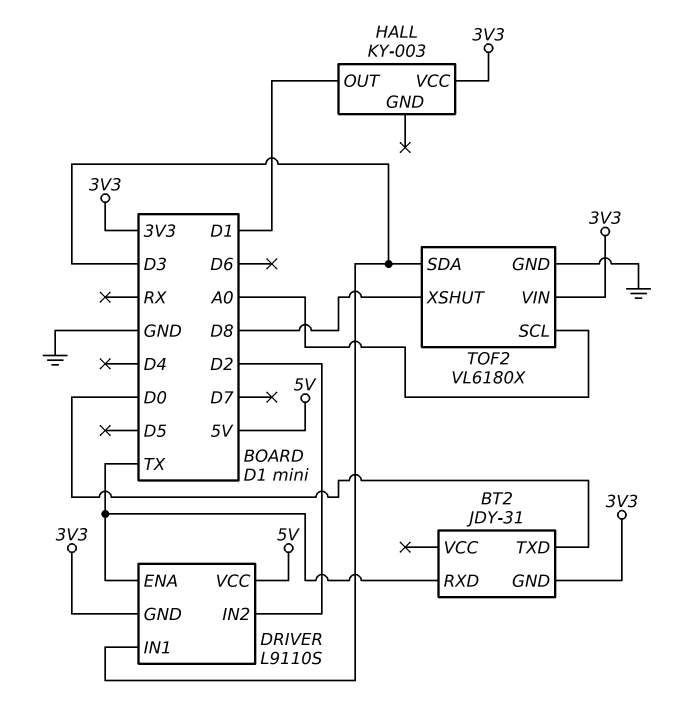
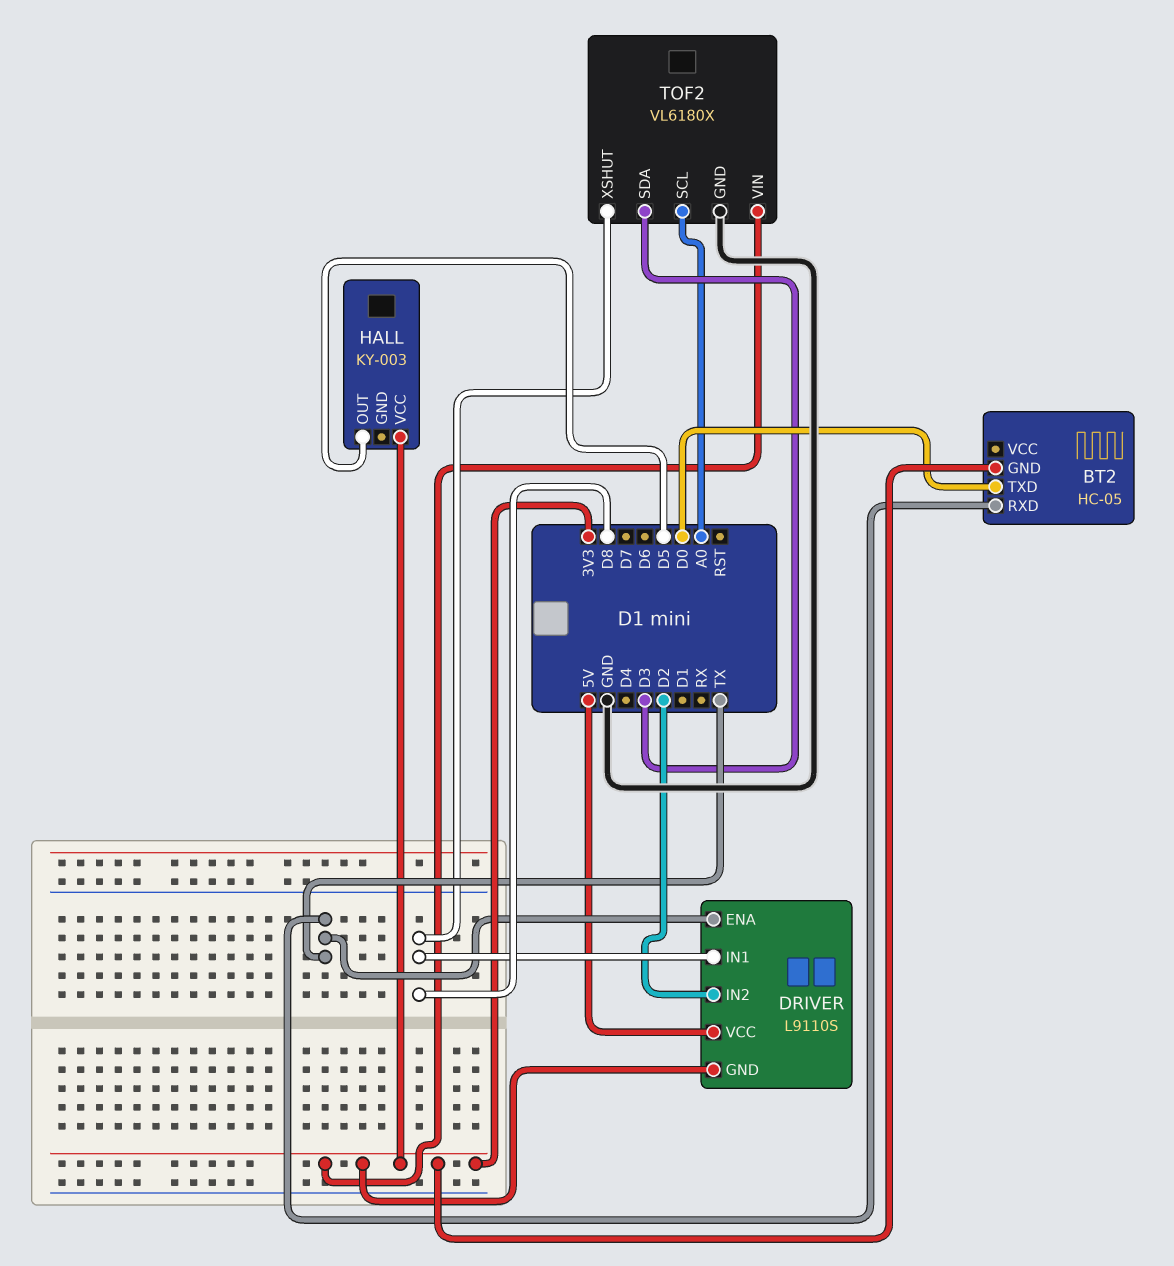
BT2: JDY-31 -> HC-05
DRIVER pin IN1: D3 -> D8
HALL pin OUT: D1 -> D5

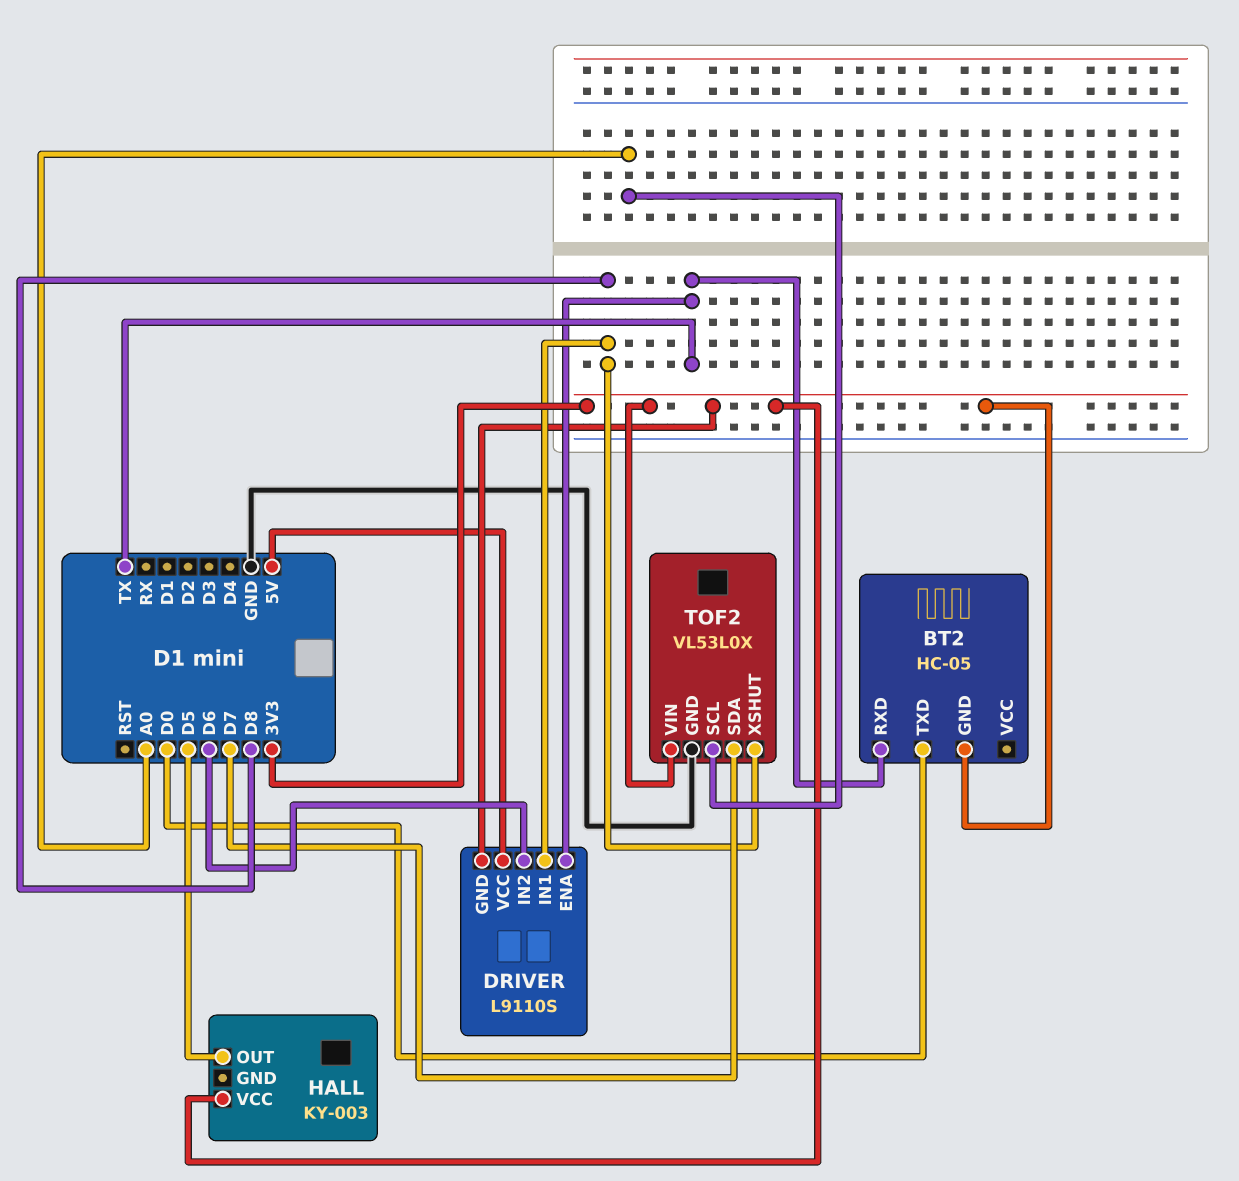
DRIVER pin IN2: D2 -> D6
TOF2: VL6180X -> VL53L0X
TOF2 pin SDA: D3 -> D7

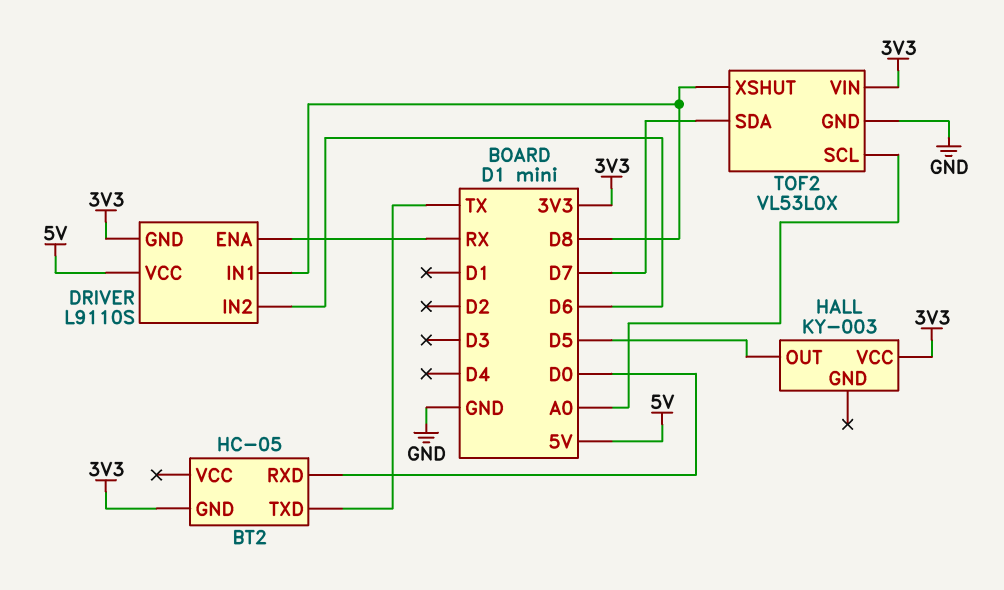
BT2 pin RXD: TX -> D0
BT2 pin TXD: D0 -> TX
DRIVER pin ENA: TX -> RX

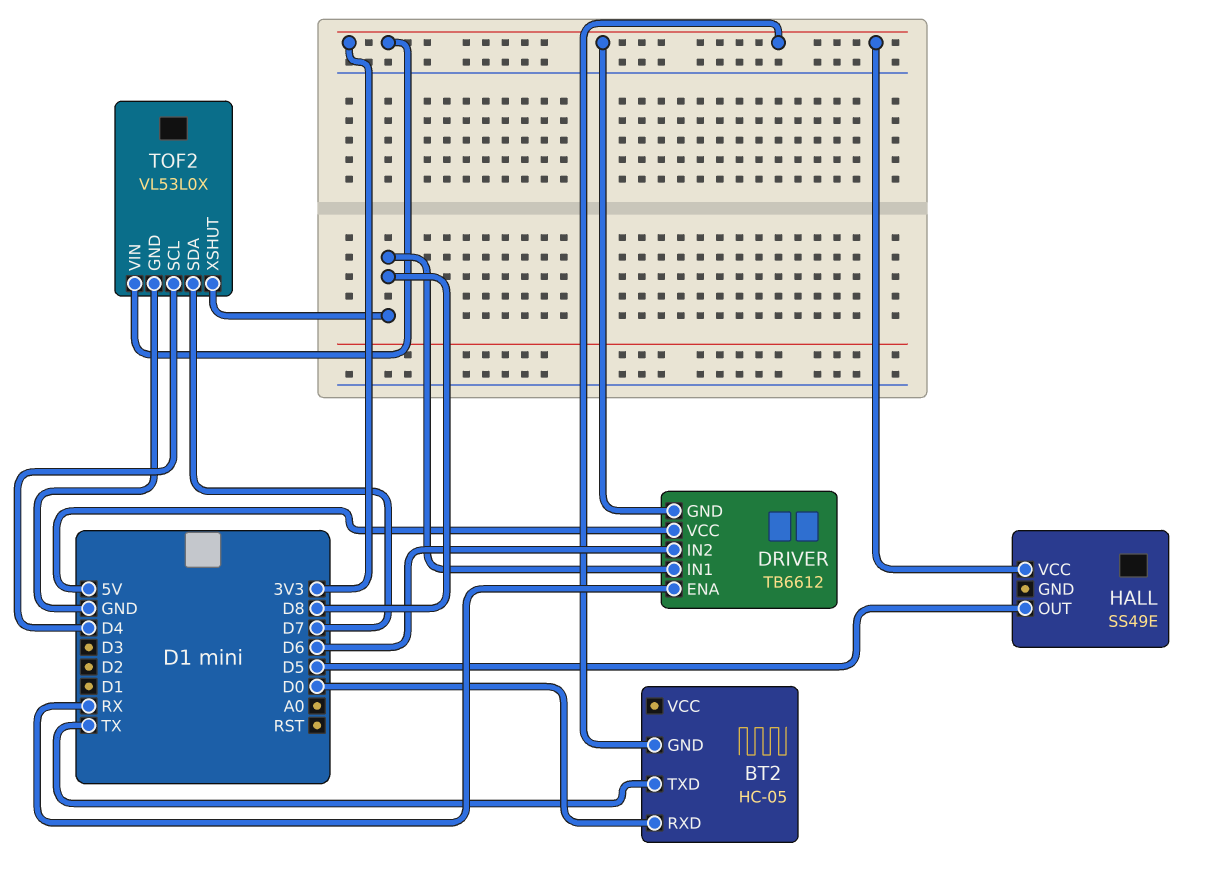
DRIVER: L9110S -> TB6612
HALL: KY-003 -> SS49E
TOF2 pin SCL: A0 -> D4

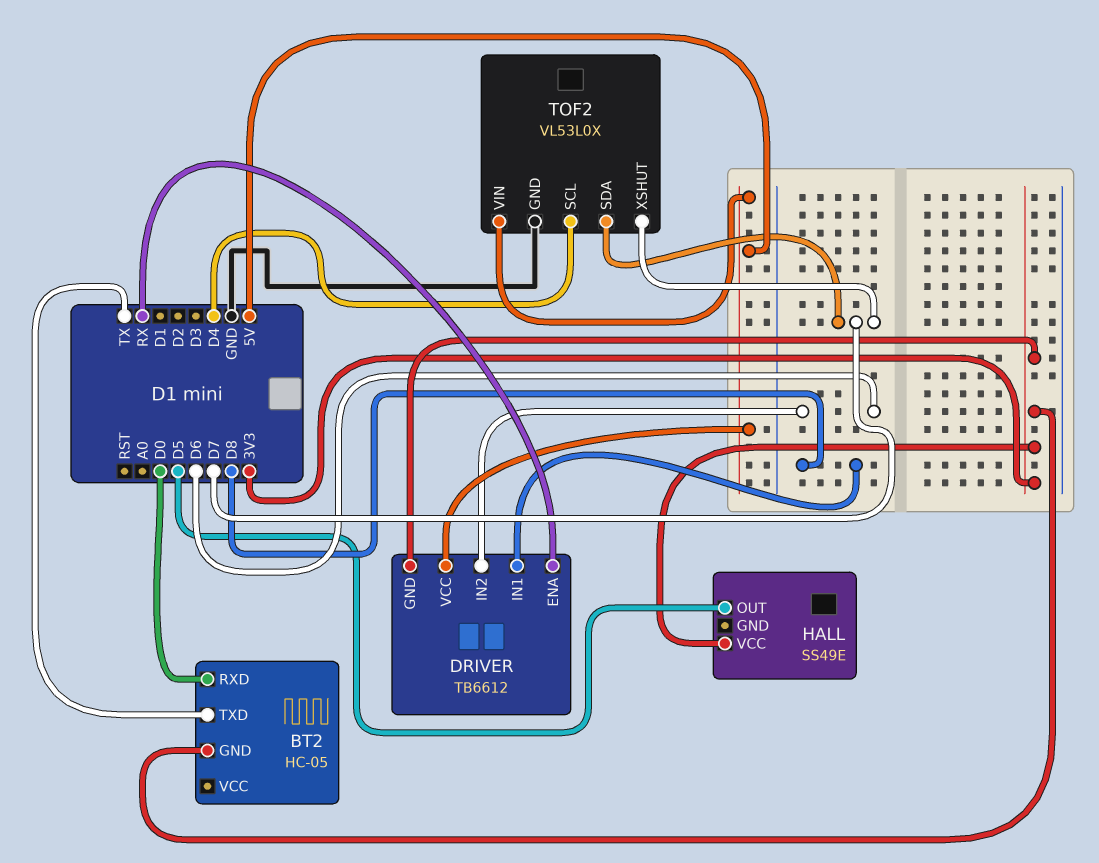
TOF2 pin VIN: 3V3 -> 5V
TOF2 pin XSHUT: D8 -> D7

